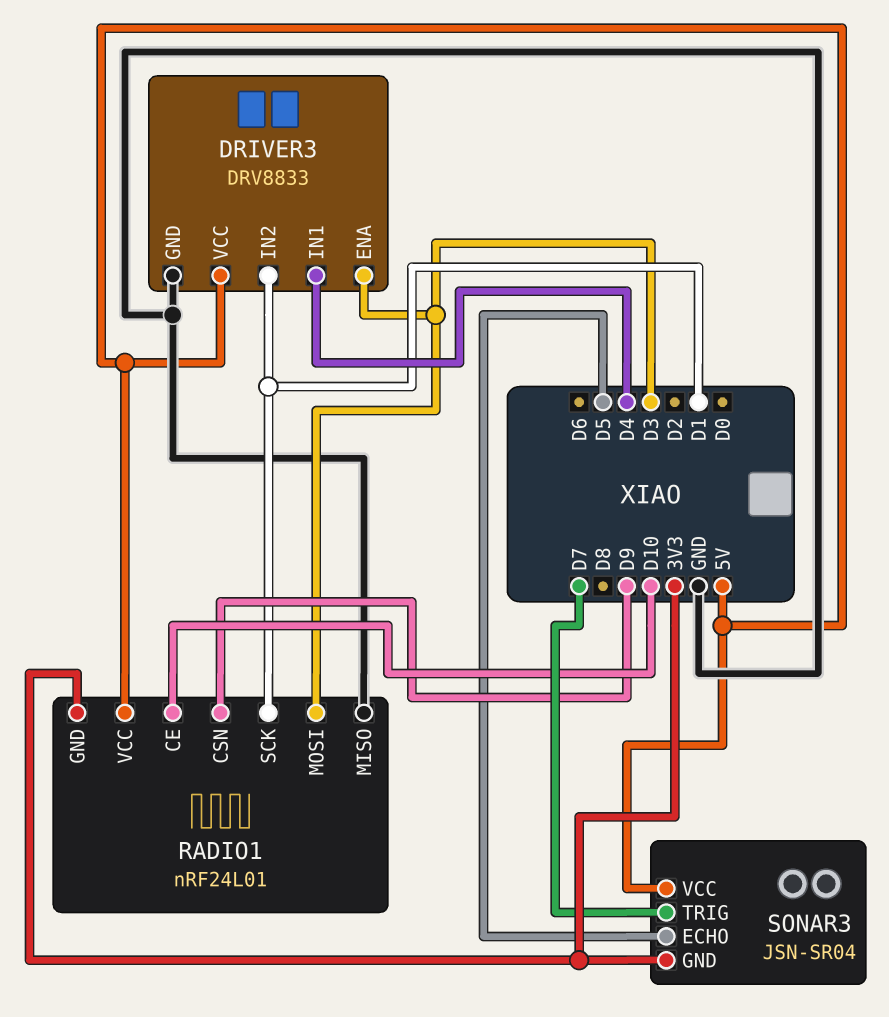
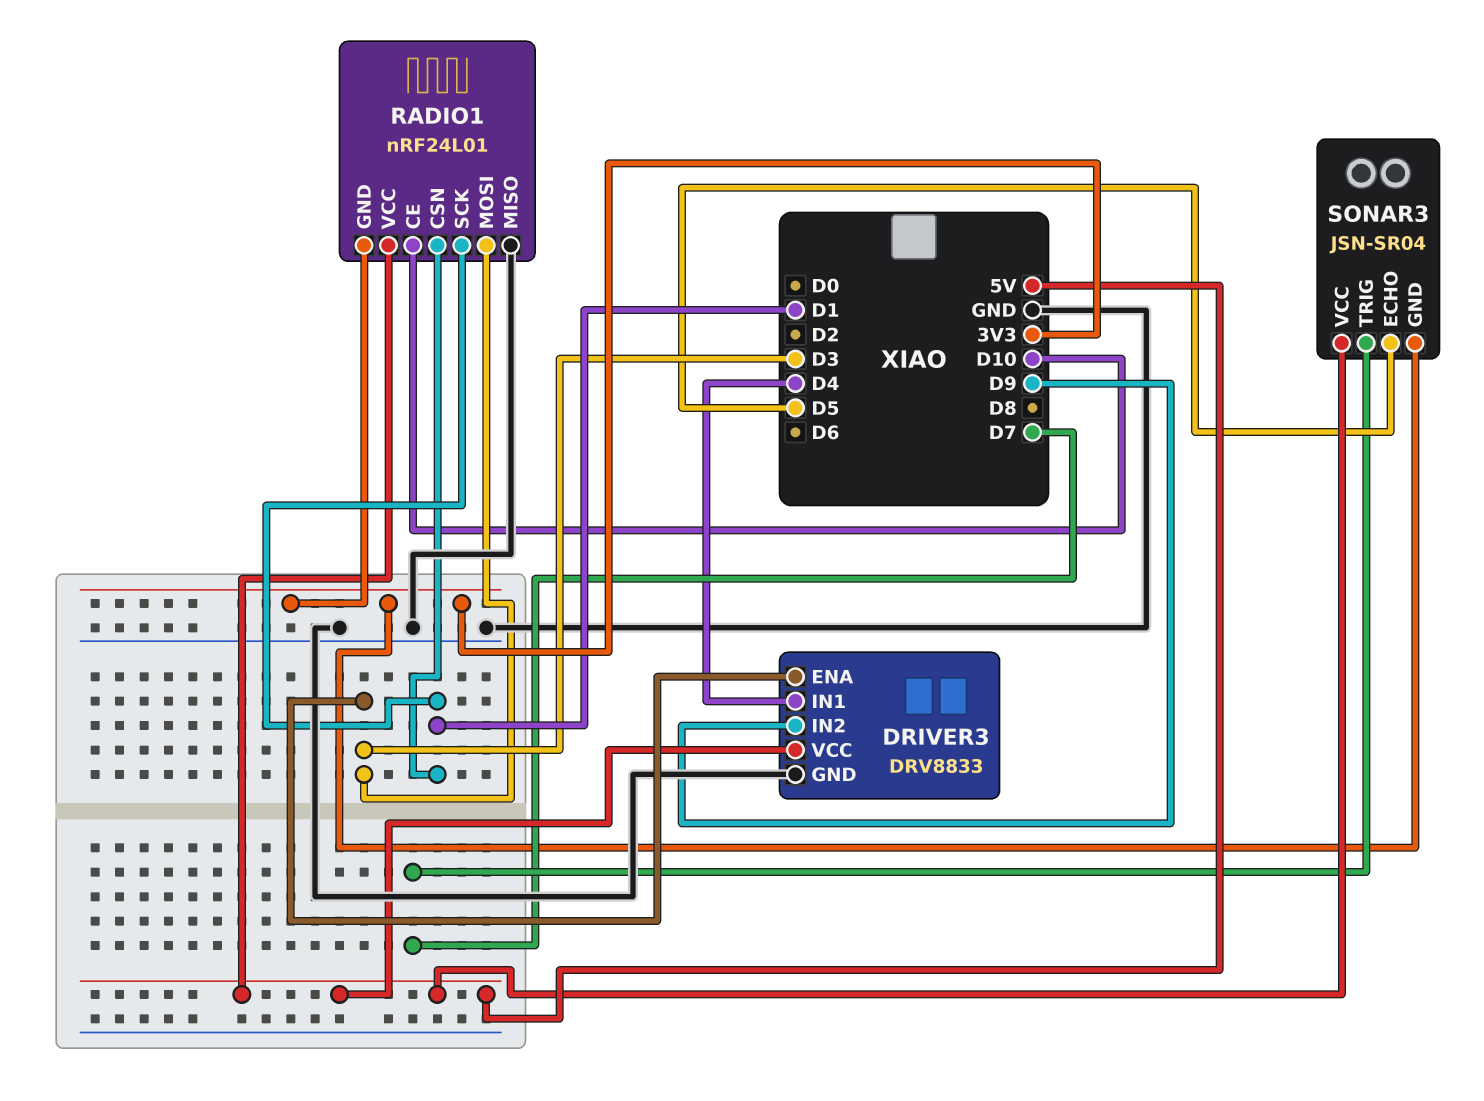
DRIVER3 pin IN2: D1 -> D9
RADIO1 pin CSN: D9 -> D1

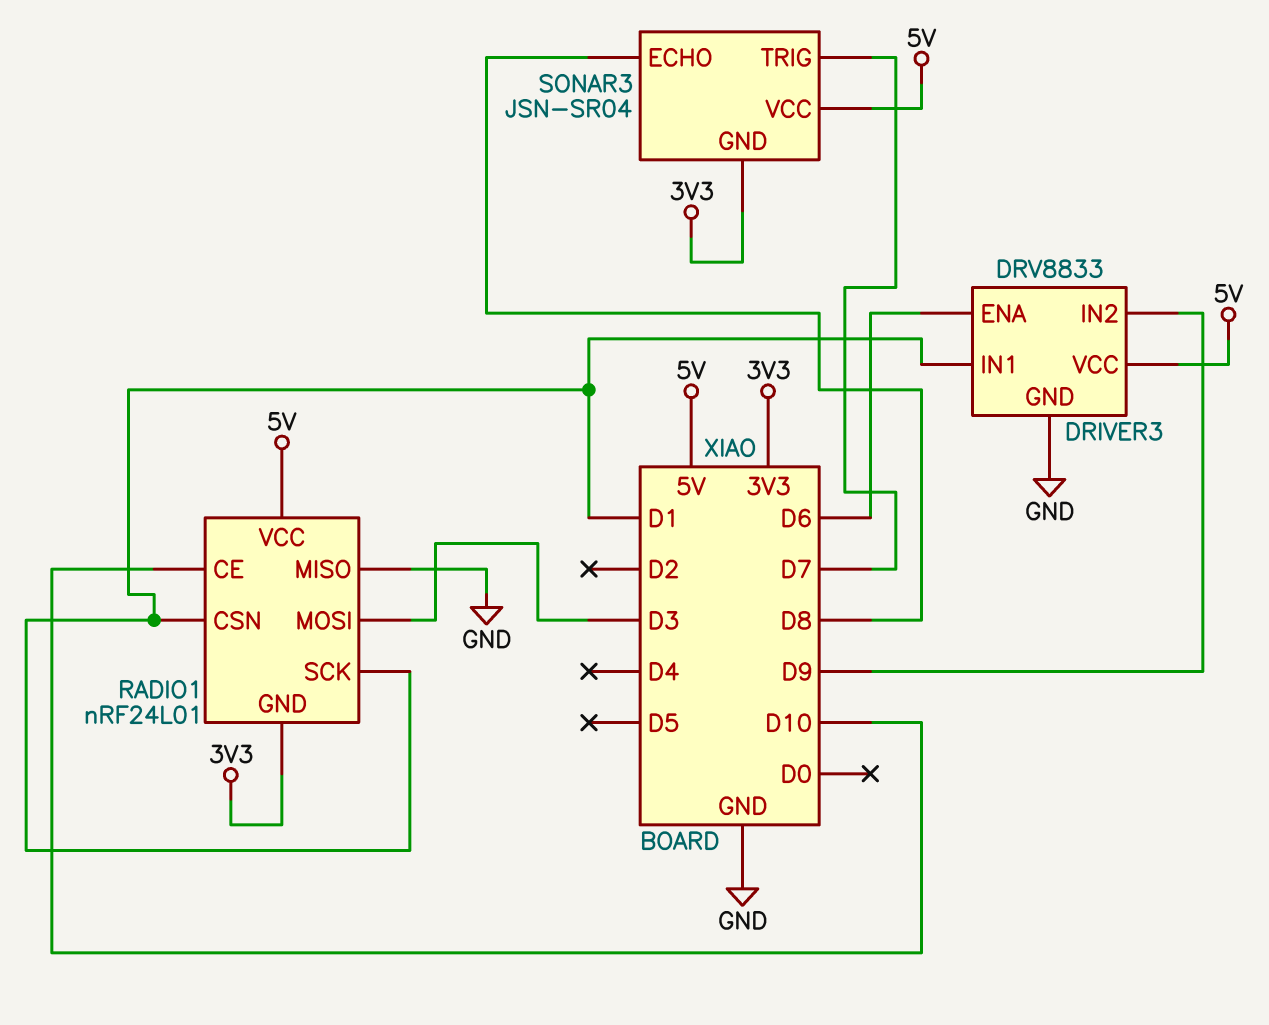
DRIVER3 pin ENA: D3 -> D6
DRIVER3 pin IN1: D4 -> D1
SONAR3 pin ECHO: D5 -> D8

